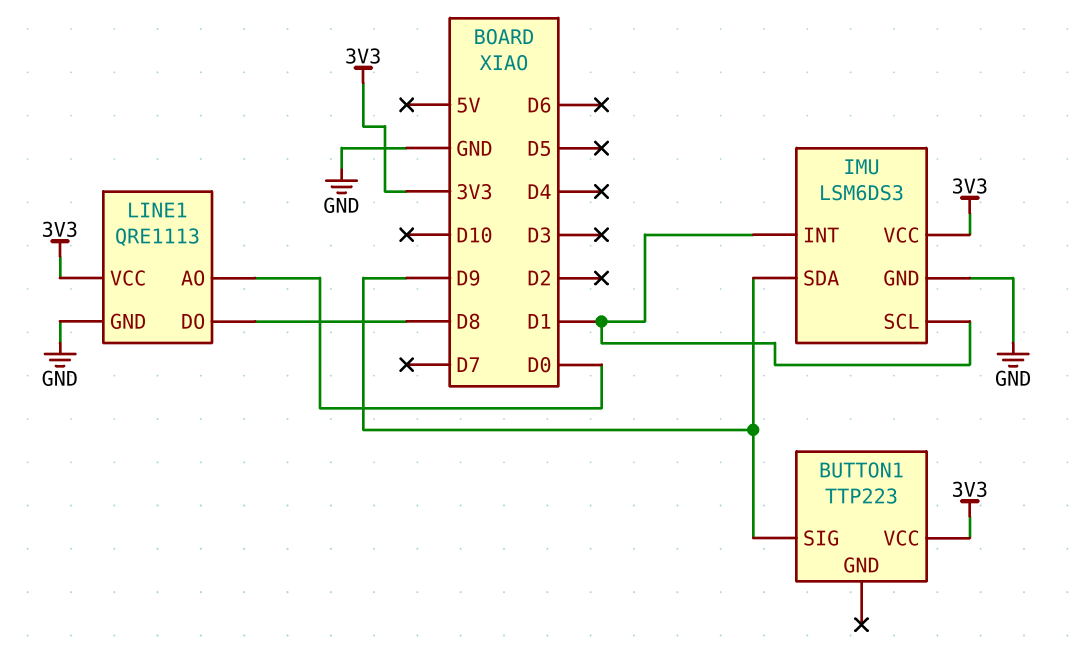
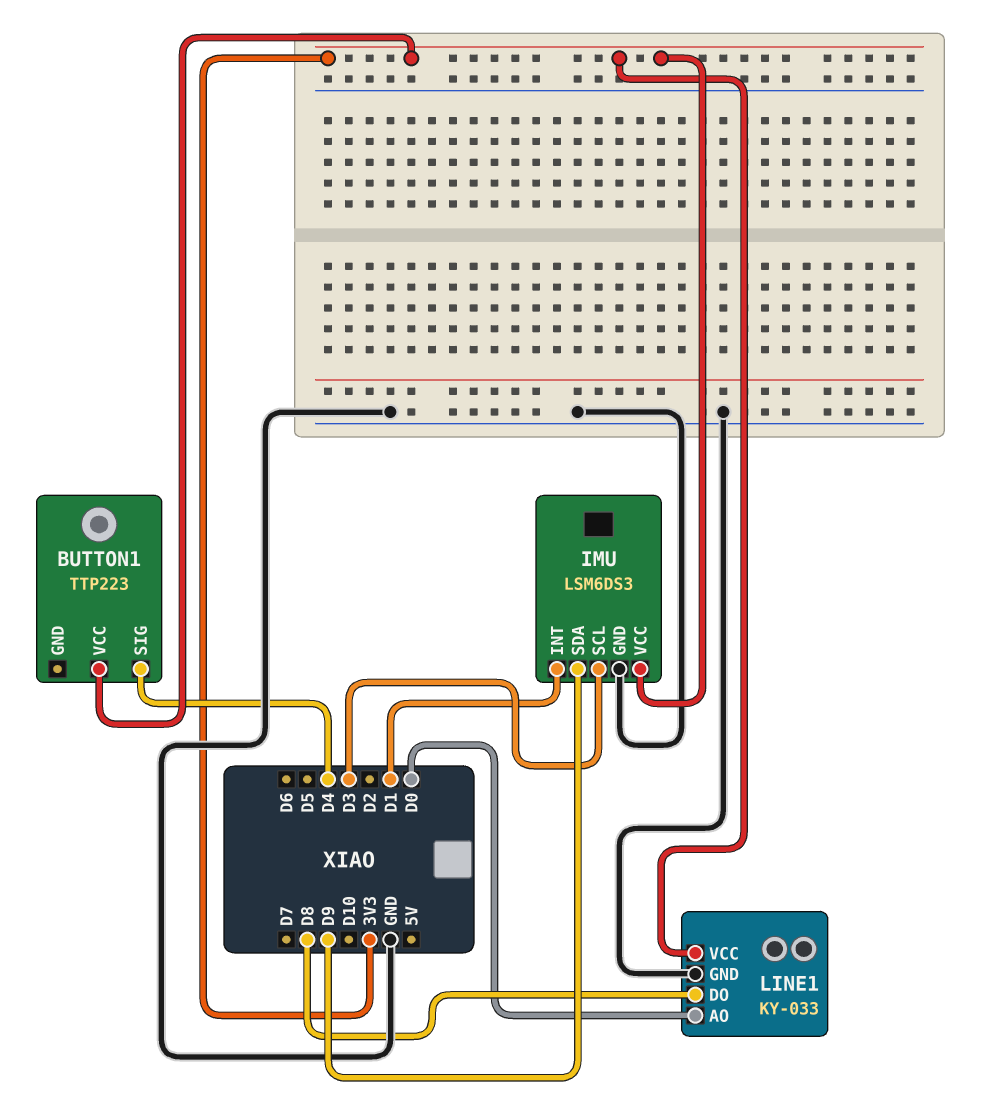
BUTTON1 pin SIG: D9 -> D4
IMU pin SCL: D1 -> D3
LINE1: QRE1113 -> KY-033

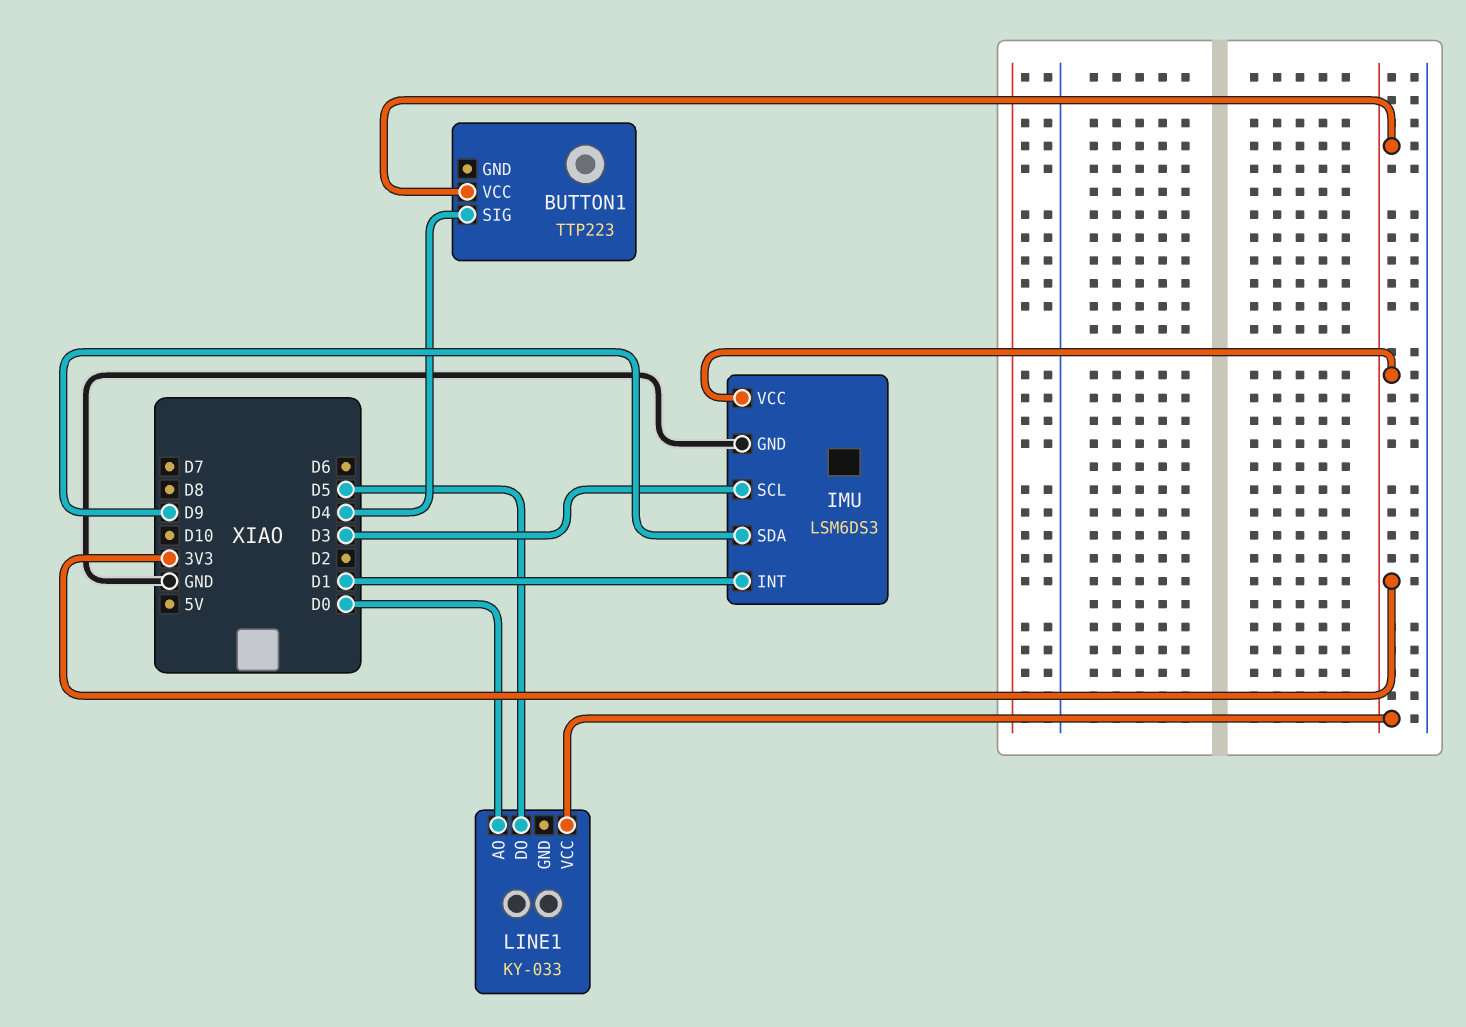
LINE1 pin DO: D8 -> D5
LINE1 pin GND: GND -> none

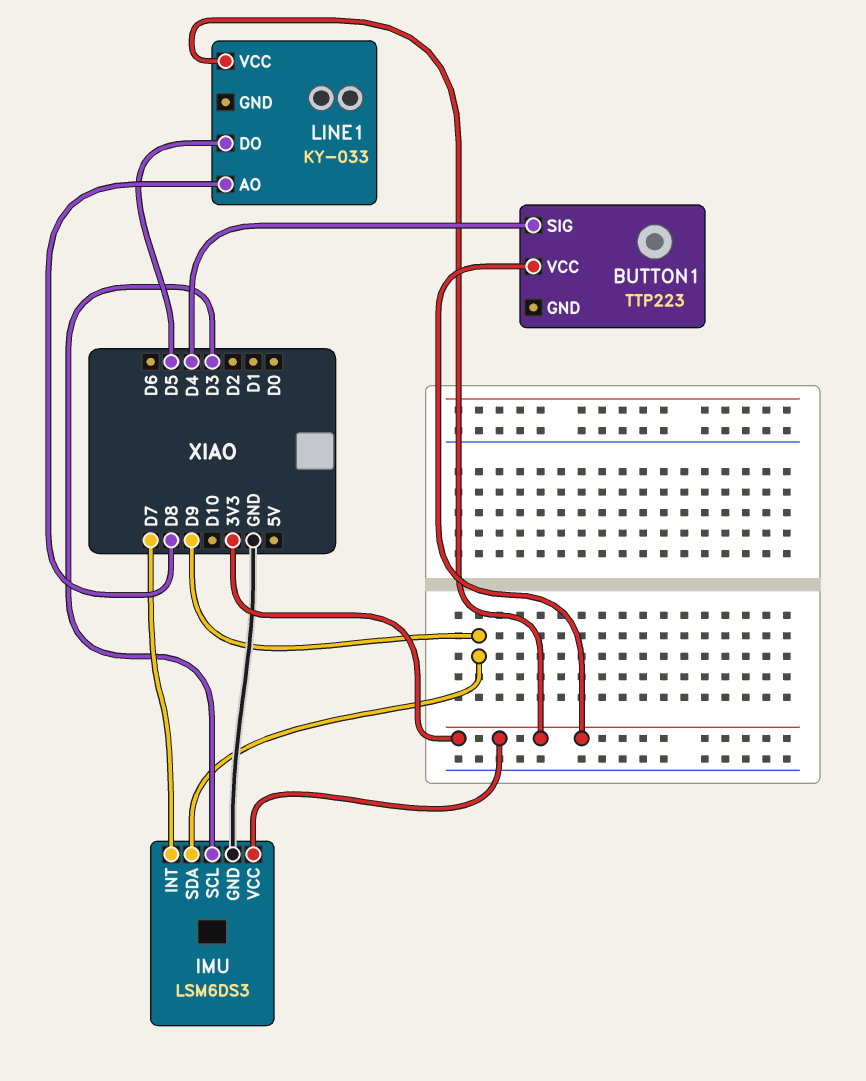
IMU pin INT: D1 -> D7
LINE1 pin AO: D0 -> D8

